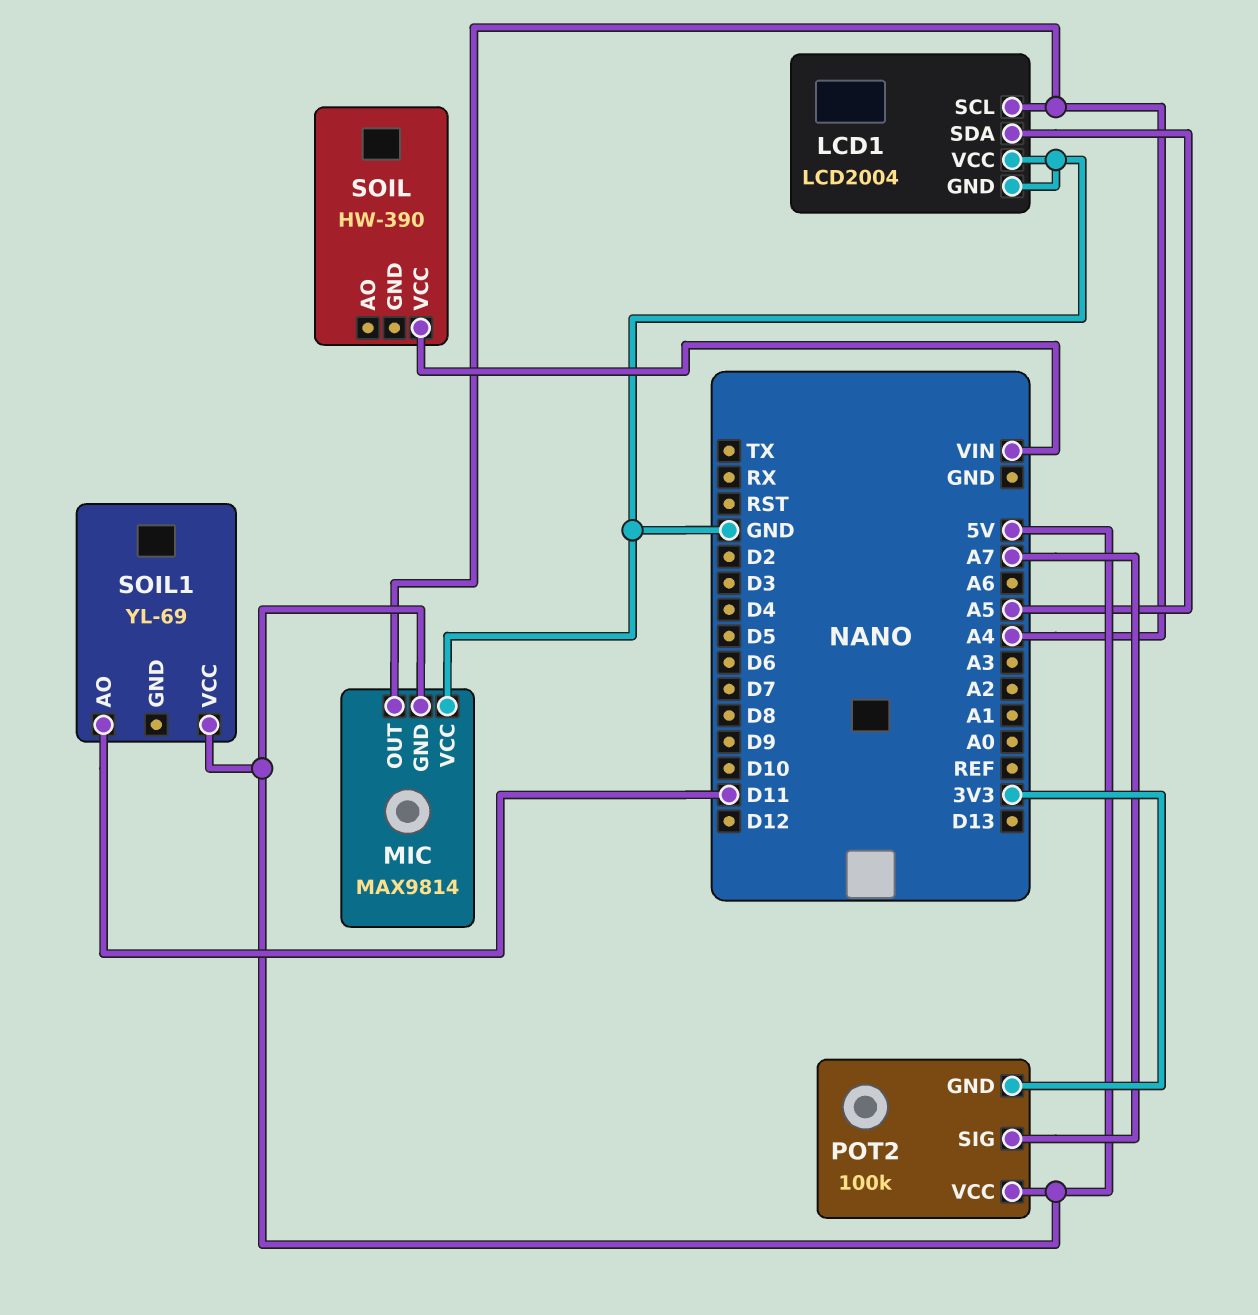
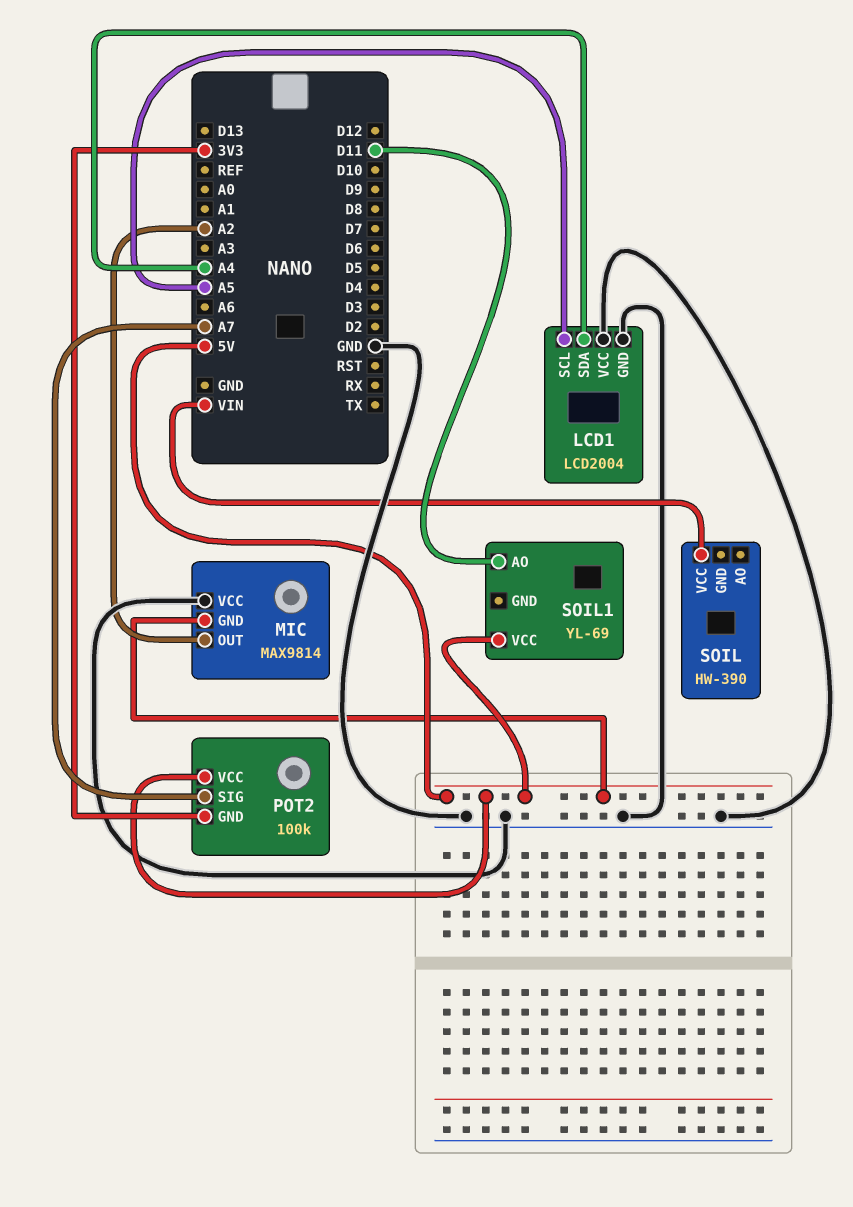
LCD1 pin SCL: A4 -> A5
LCD1 pin SDA: A5 -> A4
MIC pin OUT: A4 -> A2

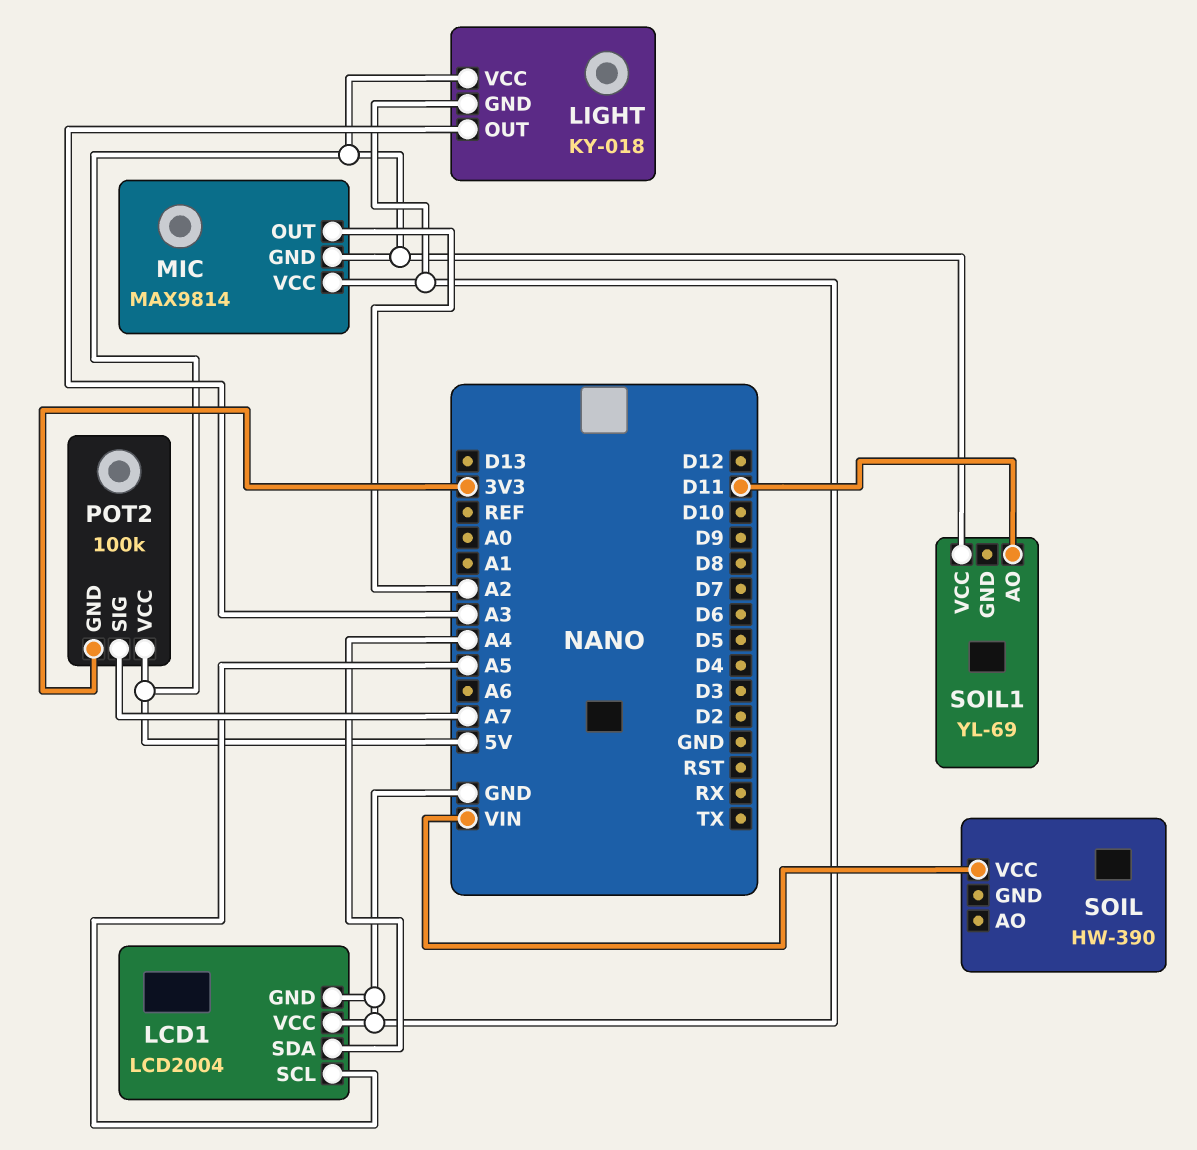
LIGHT: none -> KY-018
LIGHT pin GND: none -> GND
LIGHT pin OUT: none -> A3
LIGHT pin VCC: none -> 5V

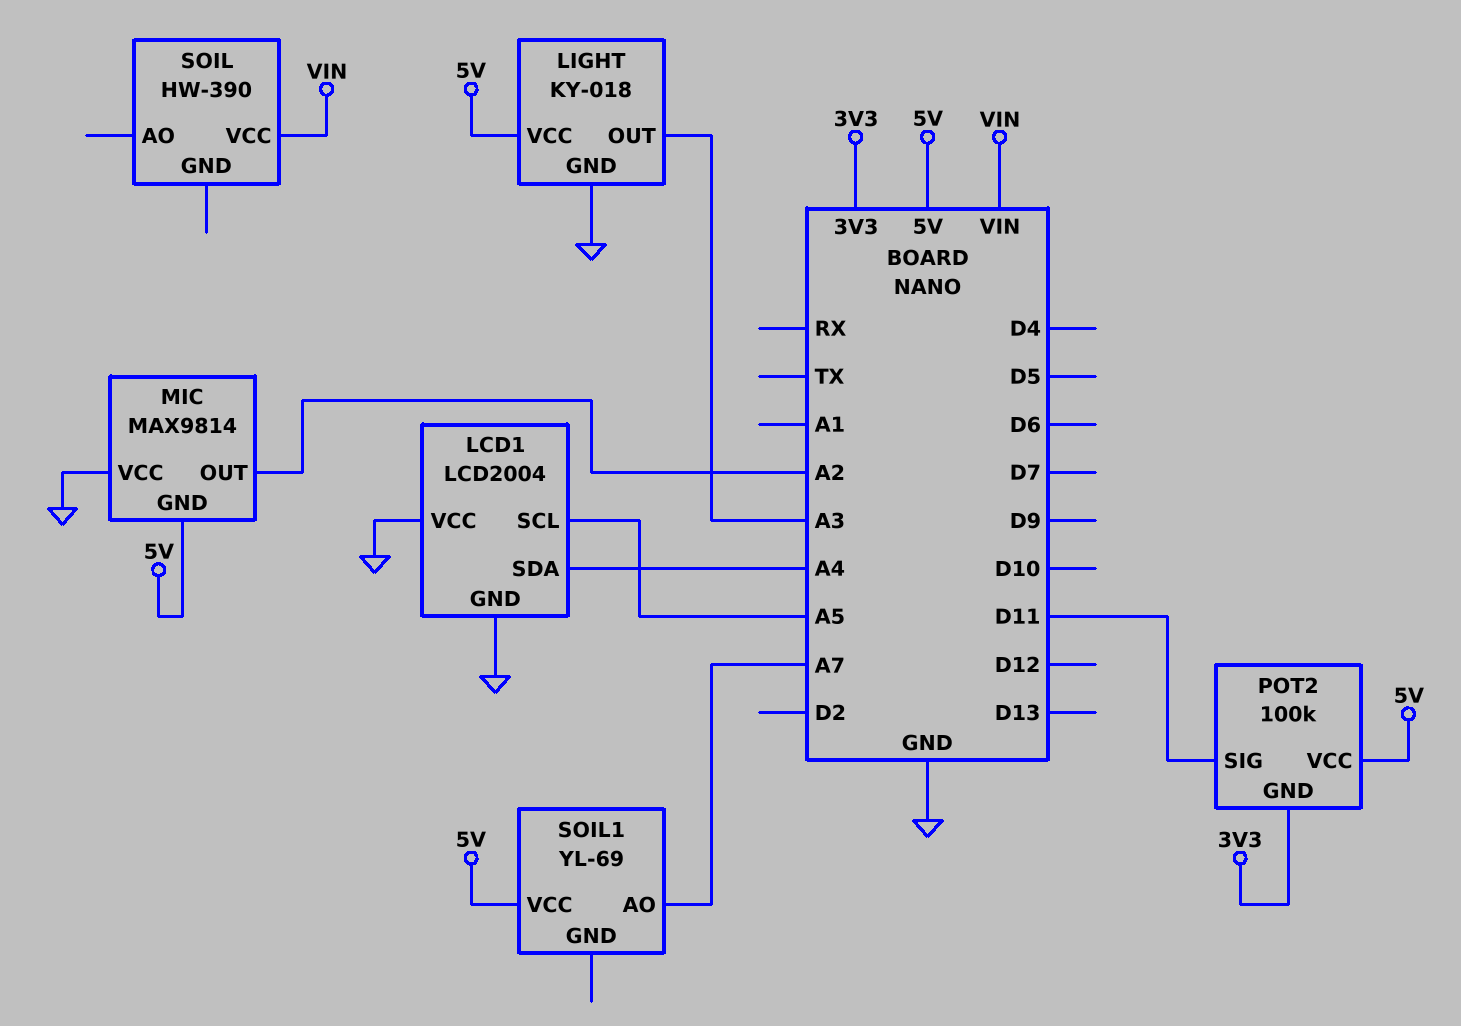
POT2 pin SIG: A7 -> D11
SOIL1 pin AO: D11 -> A7

